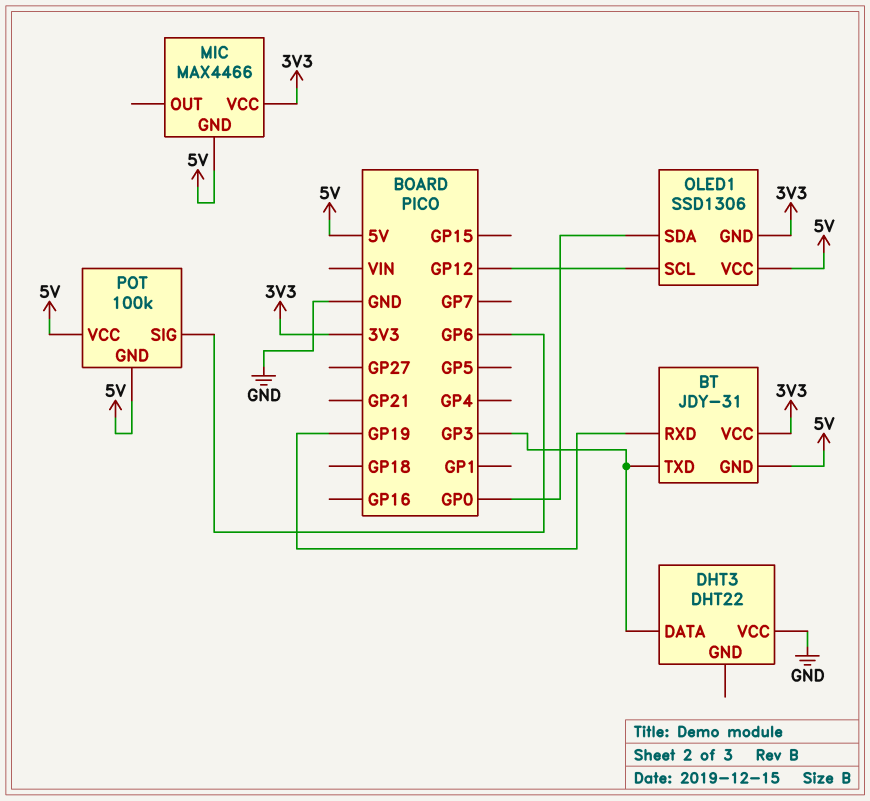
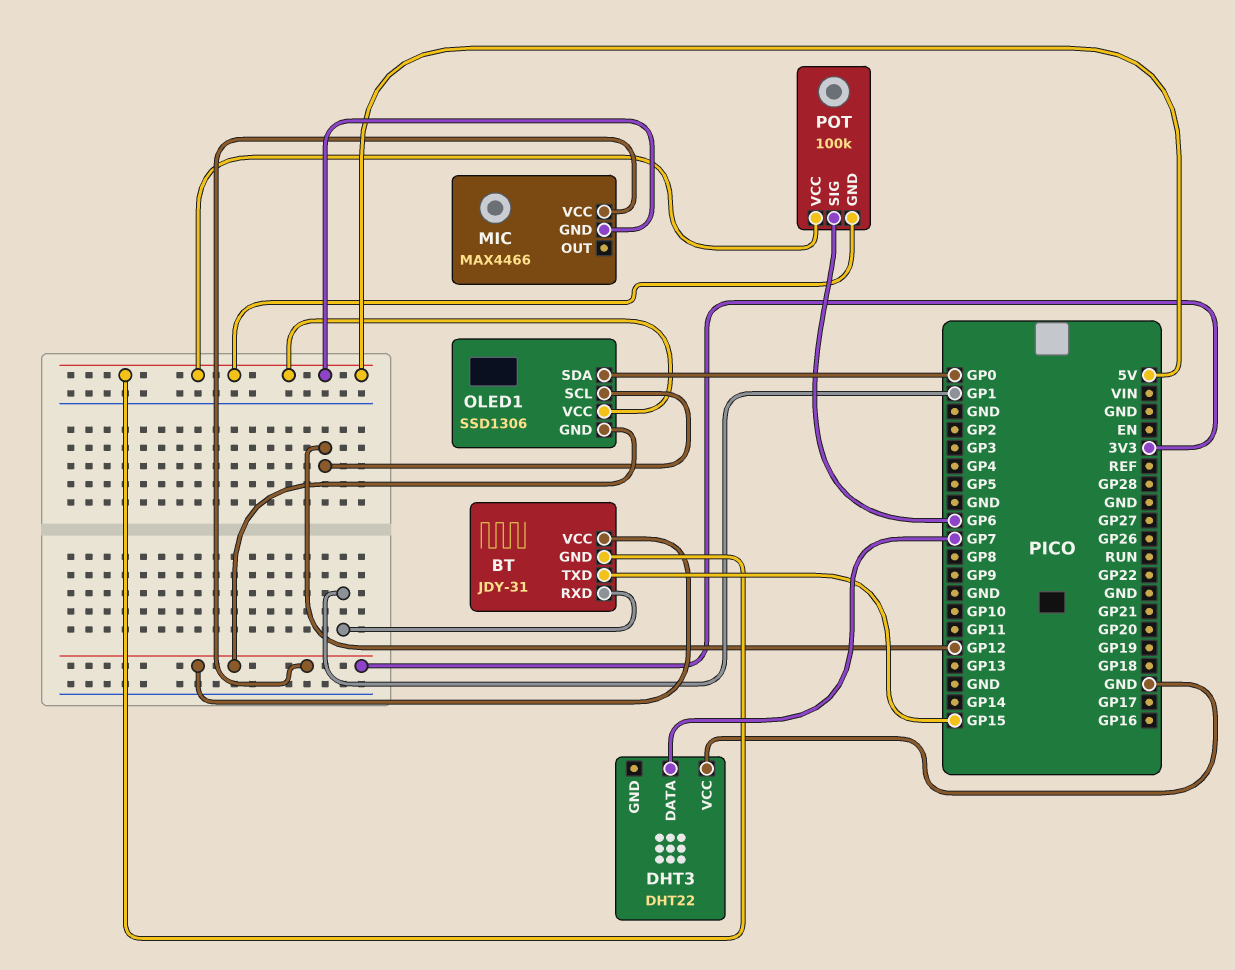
BT pin RXD: GP19 -> GP1
BT pin TXD: GP3 -> GP15
DHT3 pin DATA: GP3 -> GP7

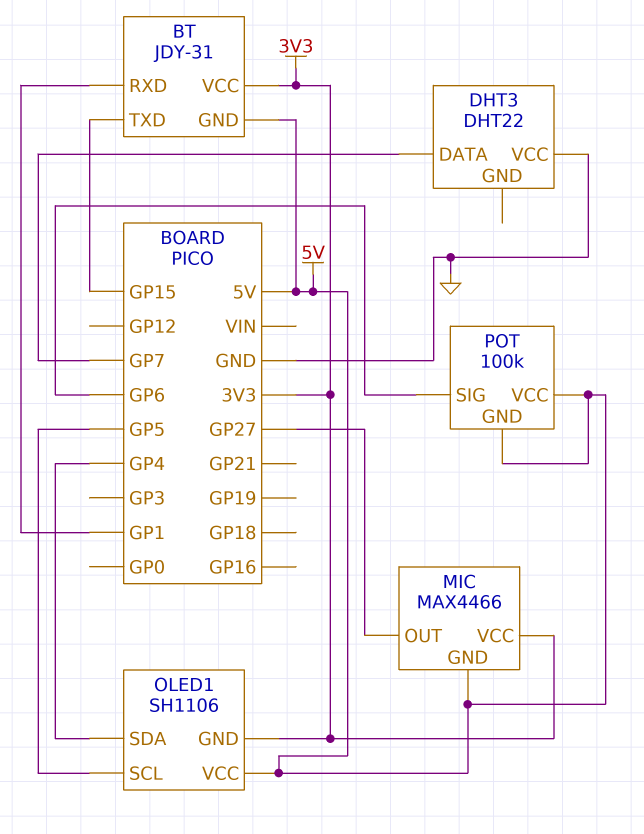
MIC pin OUT: none -> GP27
OLED1: SSD1306 -> SH1106
OLED1 pin SCL: GP12 -> GP5
OLED1 pin SDA: GP0 -> GP4

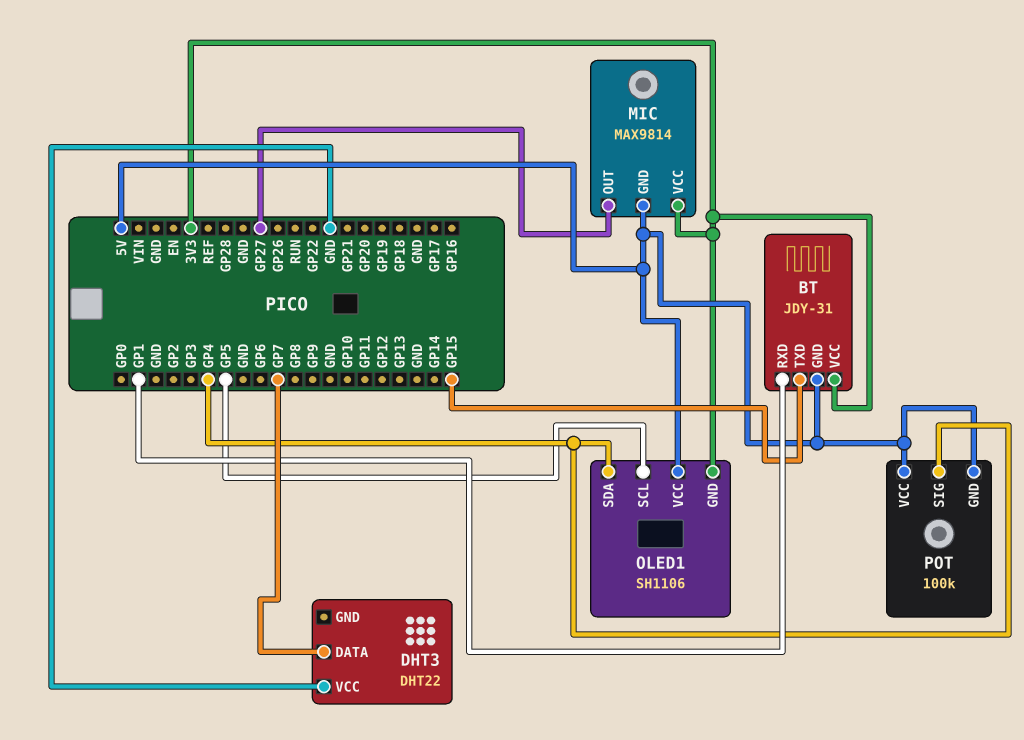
MIC: MAX4466 -> MAX9814
POT pin SIG: GP6 -> GP4

